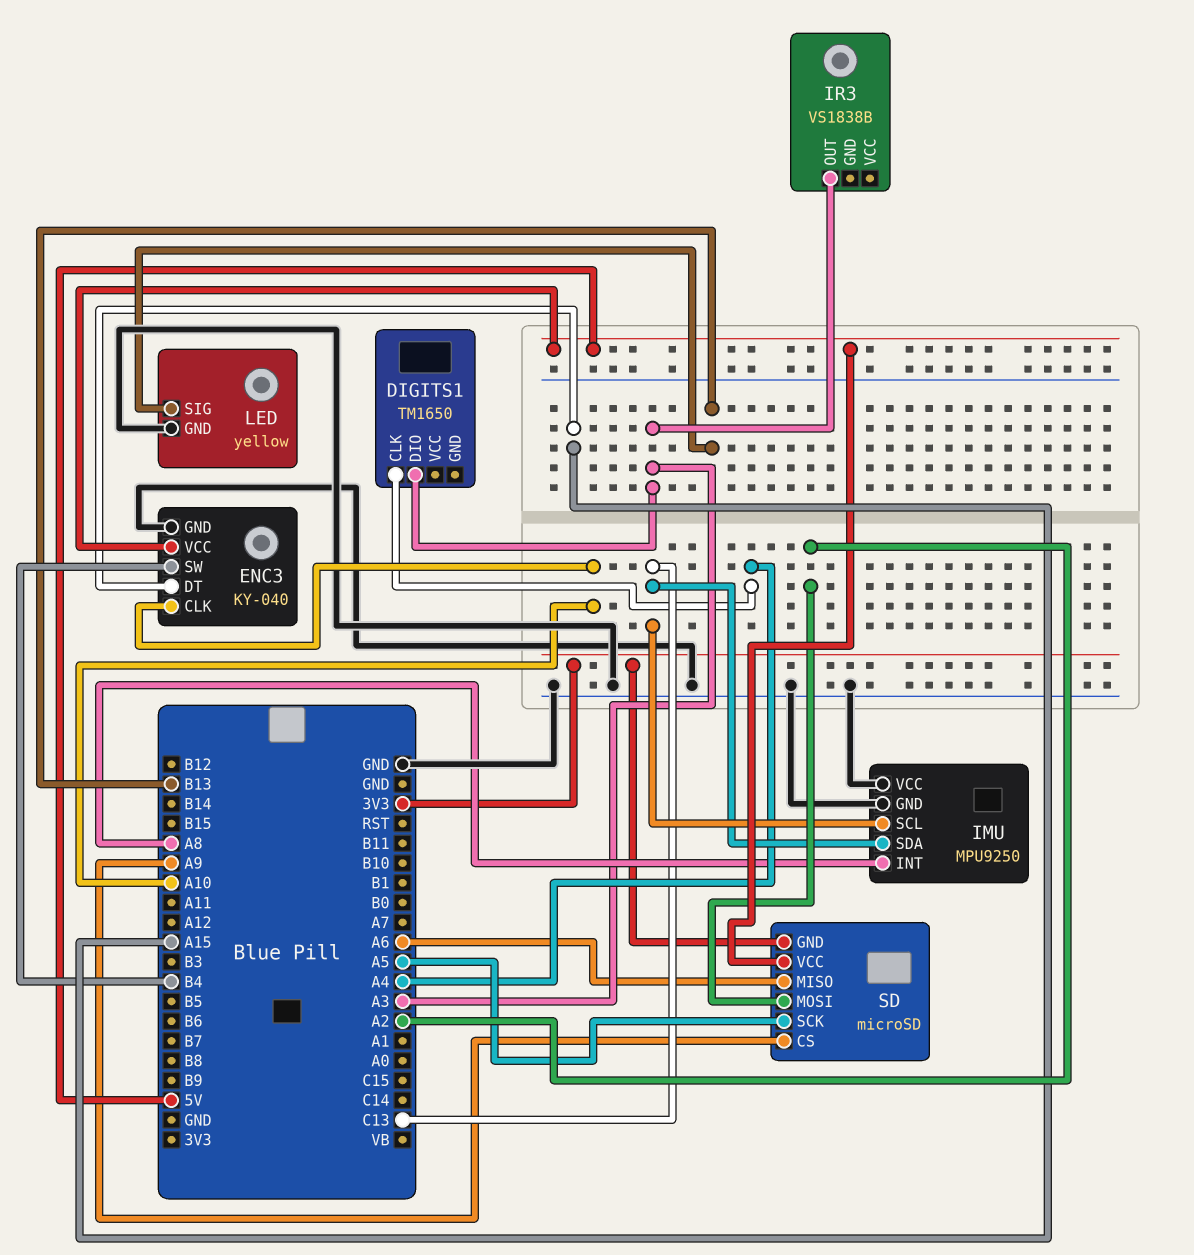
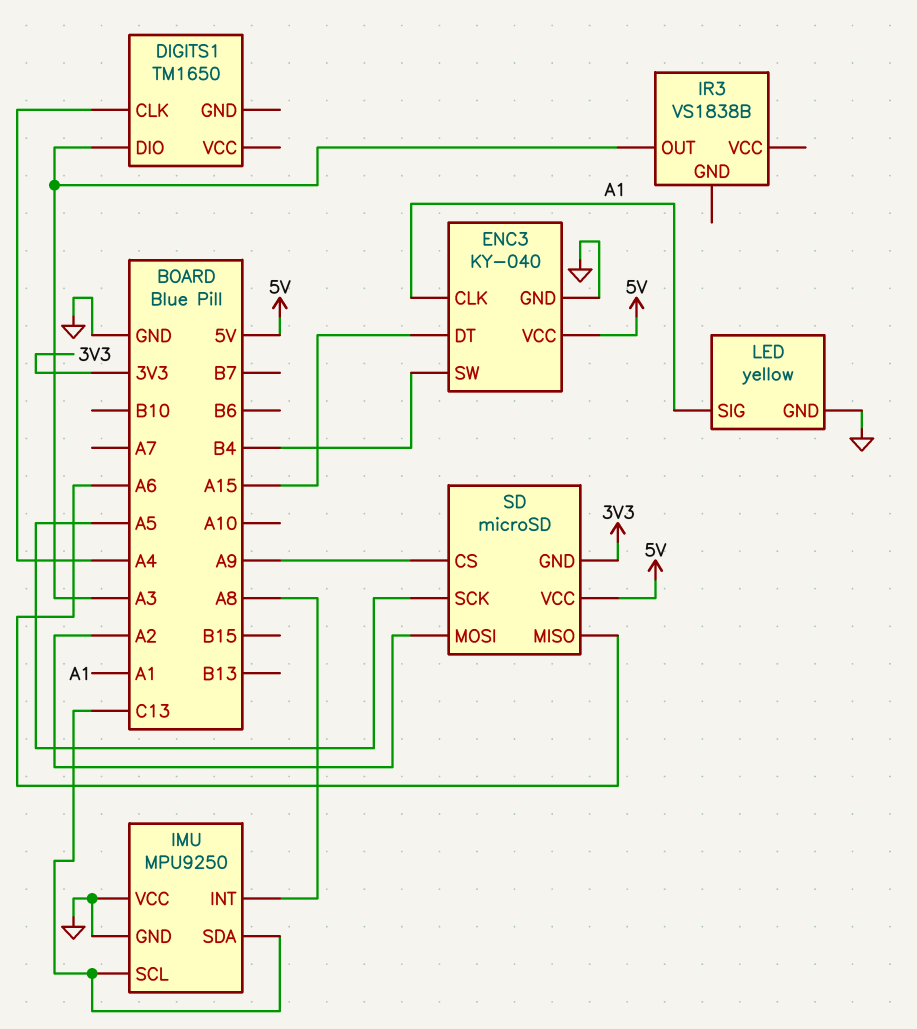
ENC3 pin CLK: A10 -> A1
LED pin SIG: B13 -> A1

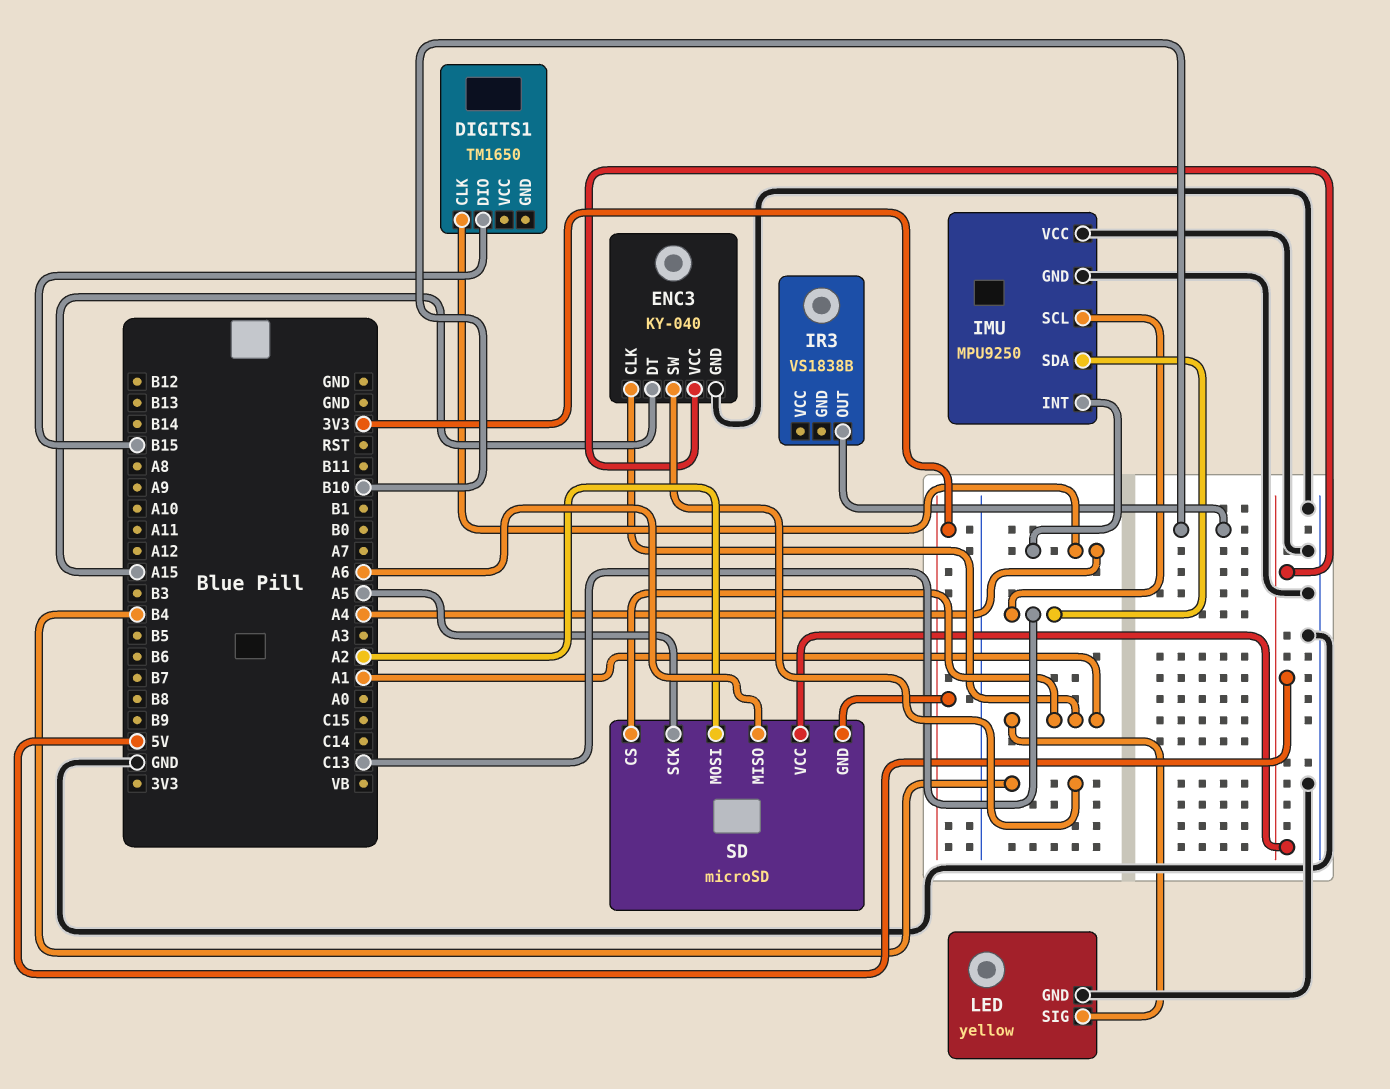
DIGITS1 pin DIO: A3 -> B15
IMU pin INT: A8 -> A4
IR3 pin OUT: A3 -> B10
SD pin CS: A9 -> A1

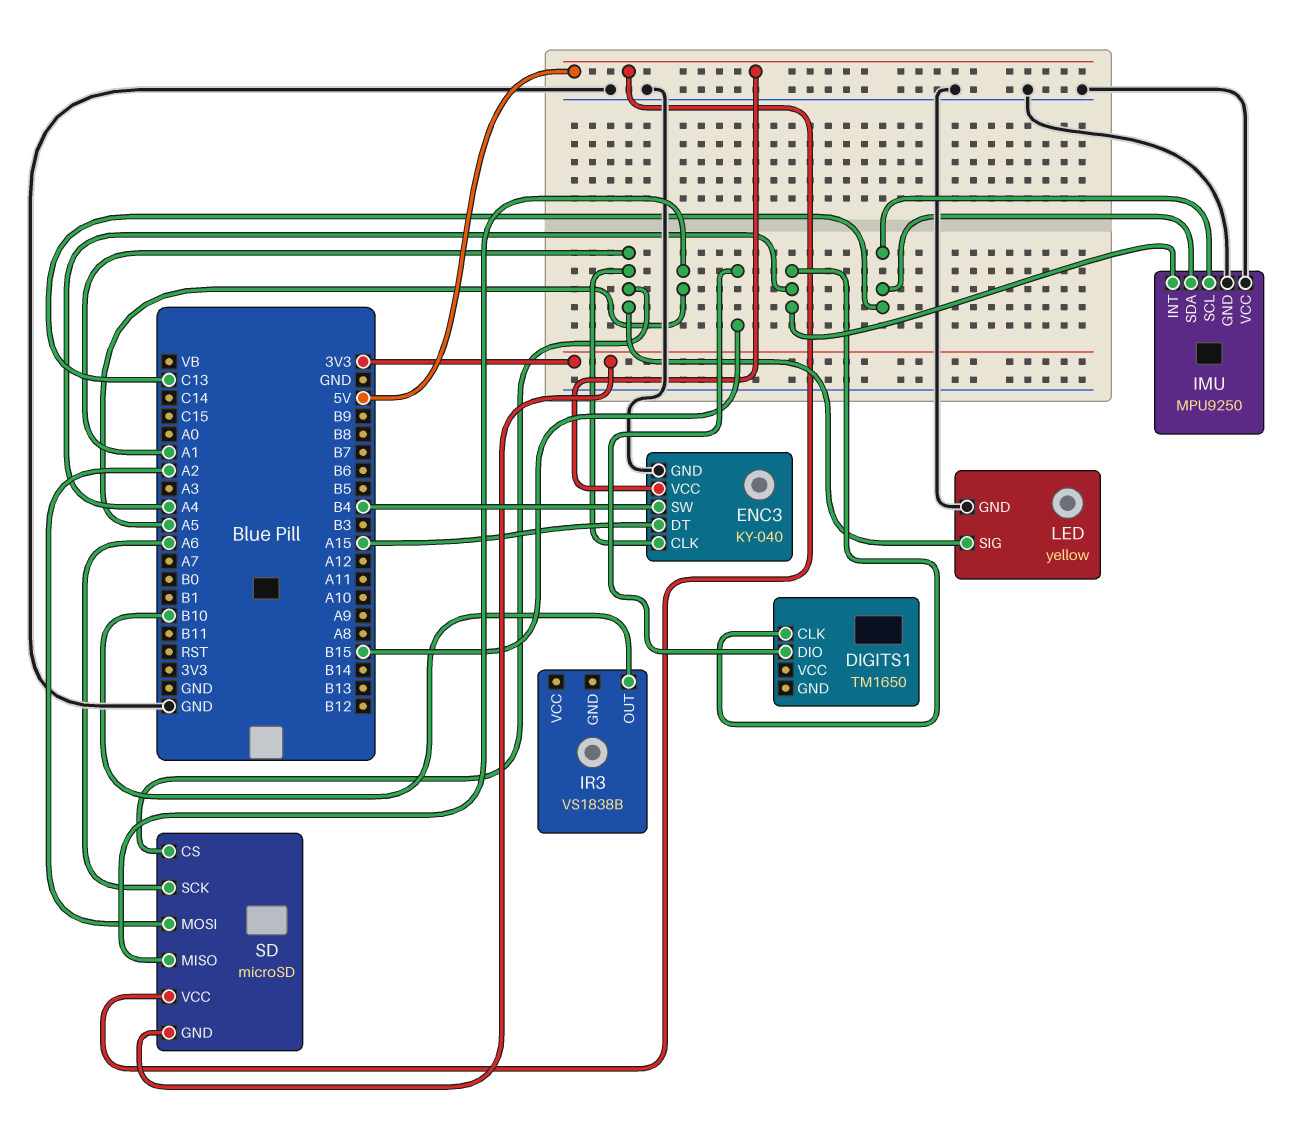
SD pin MISO: A6 -> A5
SD pin SCK: A5 -> A6

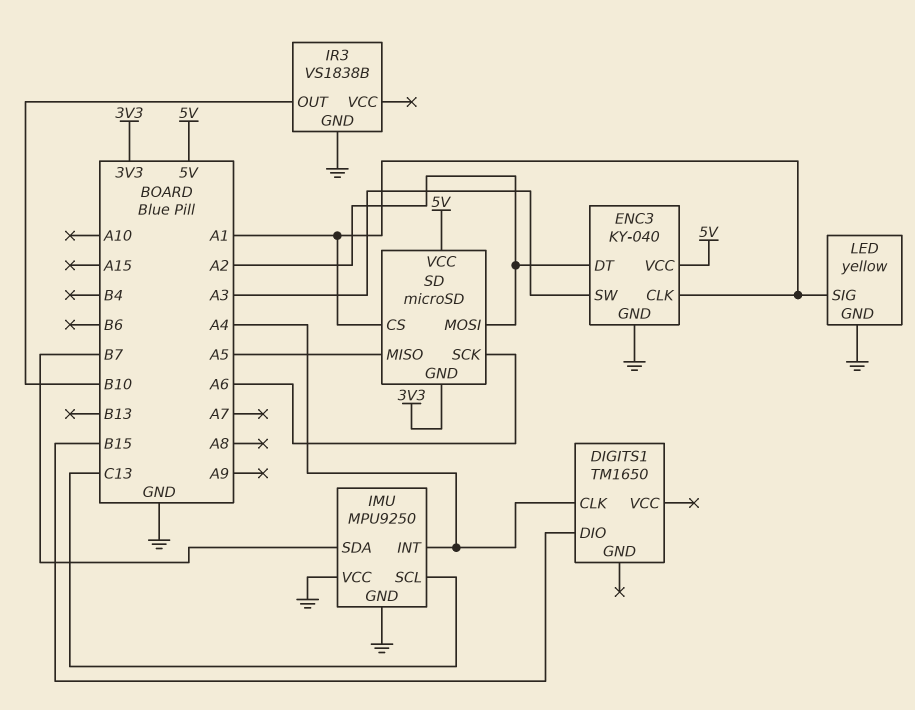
ENC3 pin DT: A15 -> A2
ENC3 pin SW: B4 -> A3
IMU pin SDA: C13 -> B7
IR3 pin GND: none -> GND

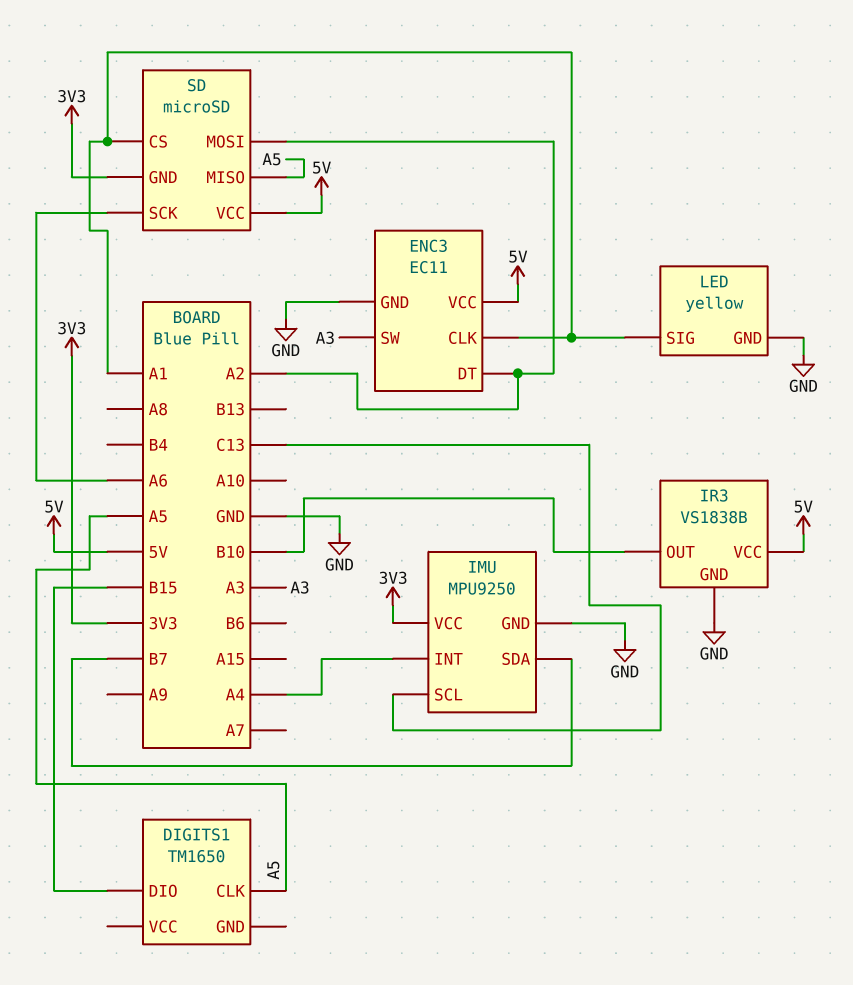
DIGITS1 pin CLK: A4 -> A5
ENC3: KY-040 -> EC11
IMU pin VCC: GND -> 3V3
IR3 pin VCC: none -> 5V

